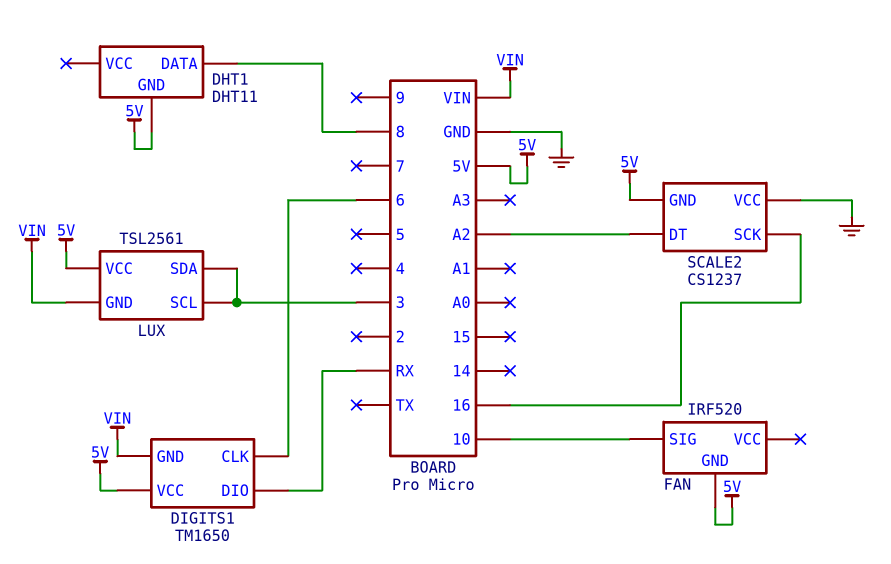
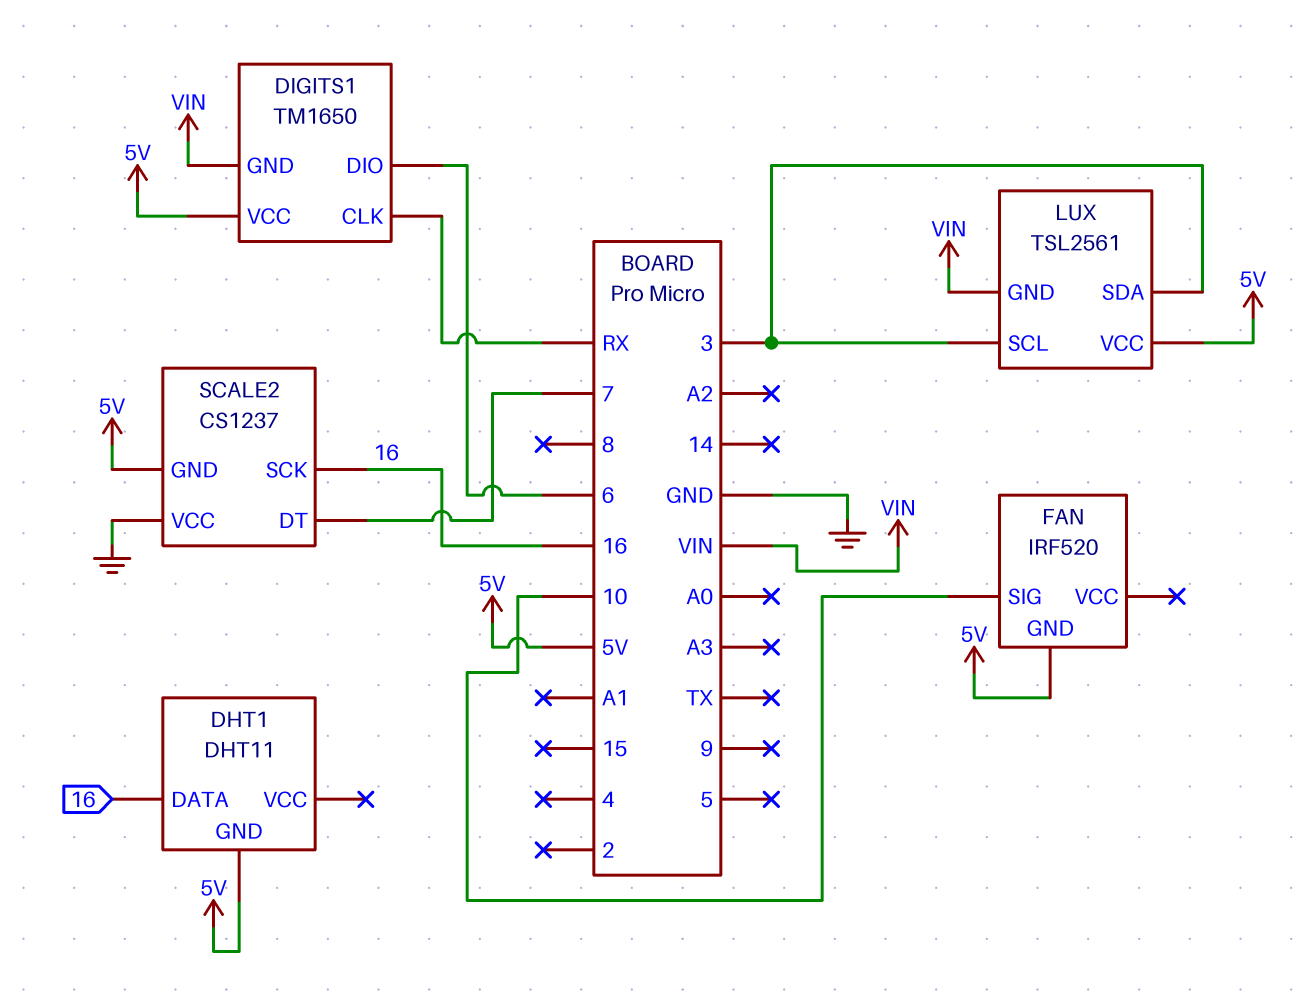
DHT1 pin DATA: 8 -> 16
DIGITS1 pin CLK: 6 -> RX
DIGITS1 pin DIO: RX -> 6
SCALE2 pin DT: A2 -> 7

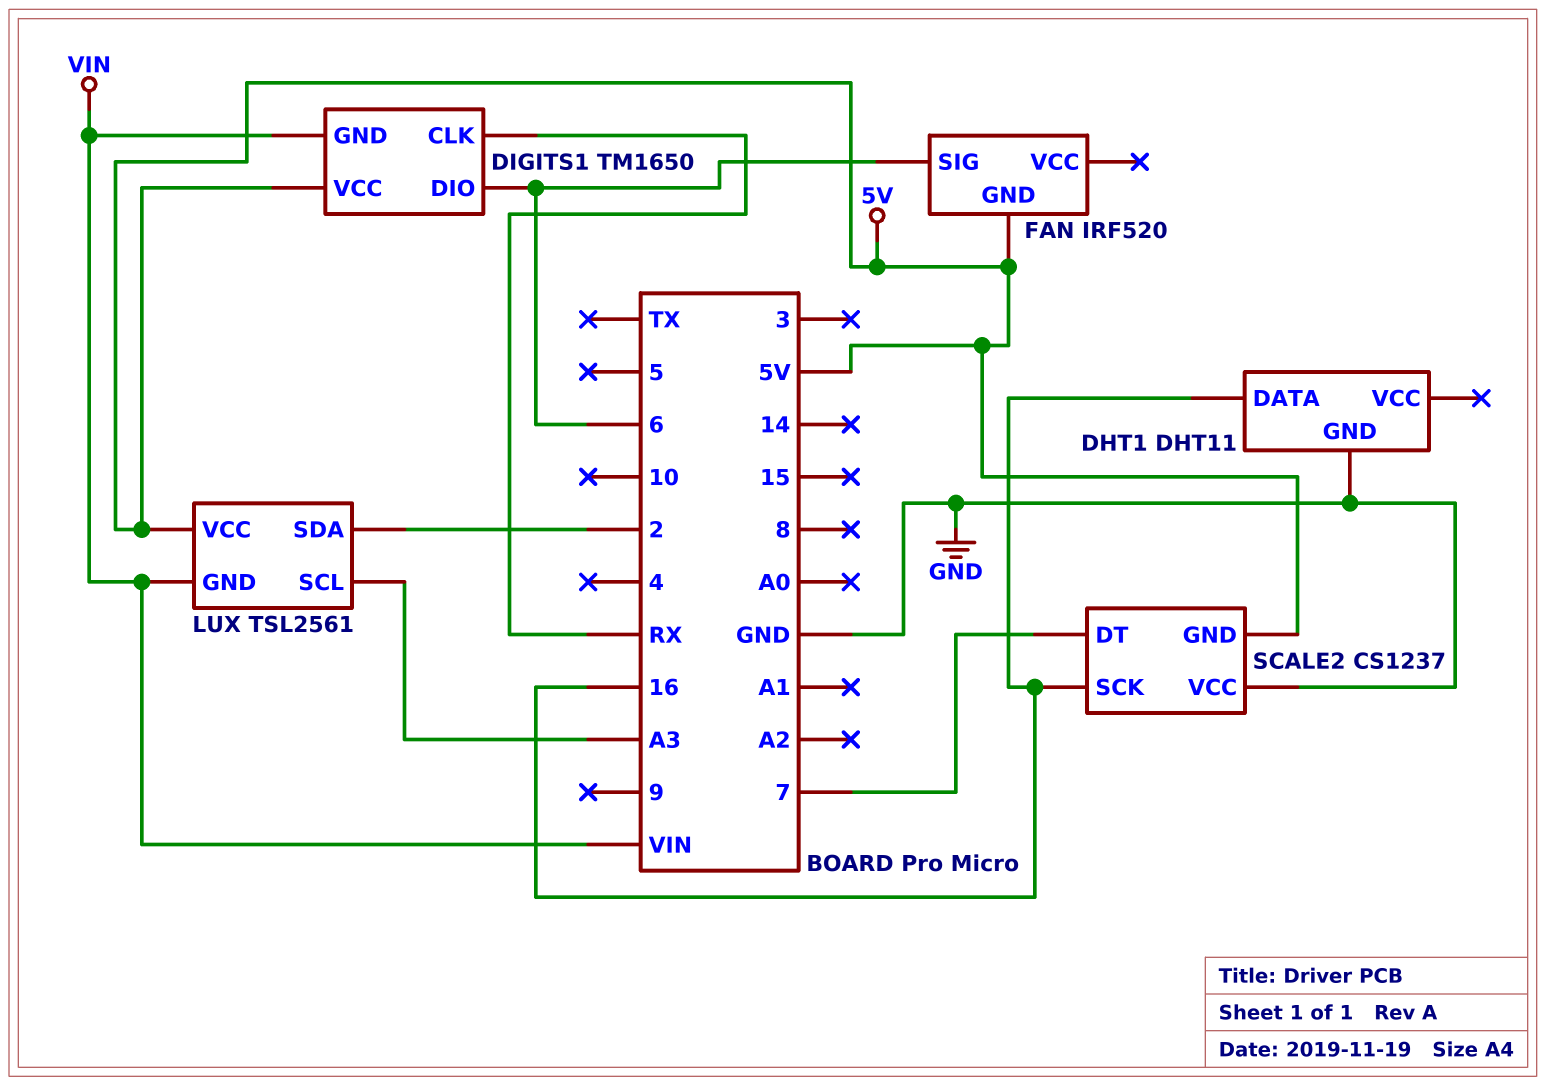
DHT1 pin GND: 5V -> GND
FAN pin SIG: 10 -> 6
LUX pin SCL: 3 -> A3
LUX pin SDA: 3 -> 2

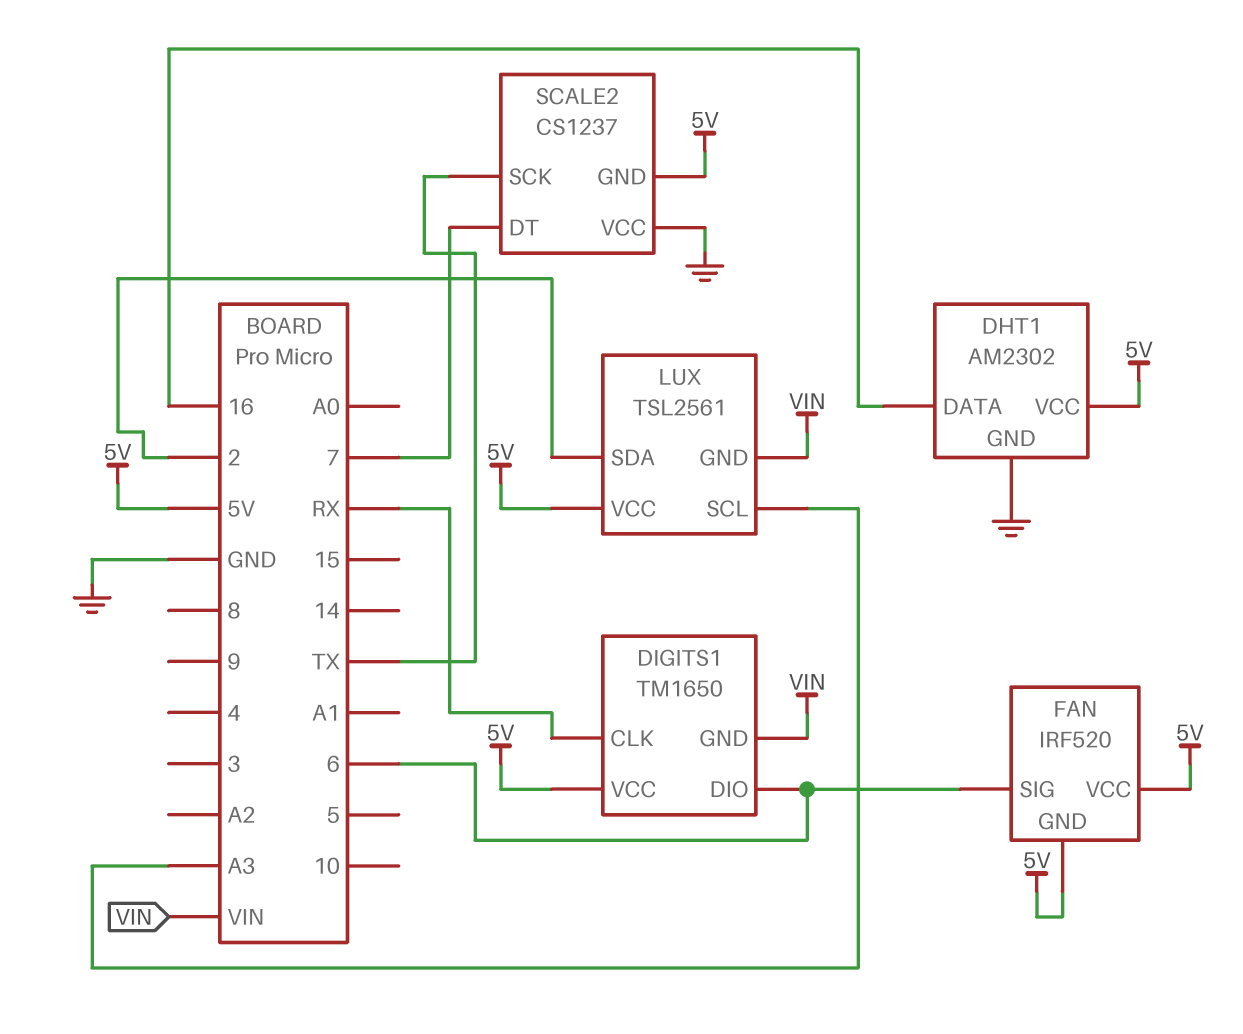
DHT1: DHT11 -> AM2302
DHT1 pin VCC: none -> 5V
FAN pin VCC: none -> 5V
SCALE2 pin SCK: 16 -> TX

